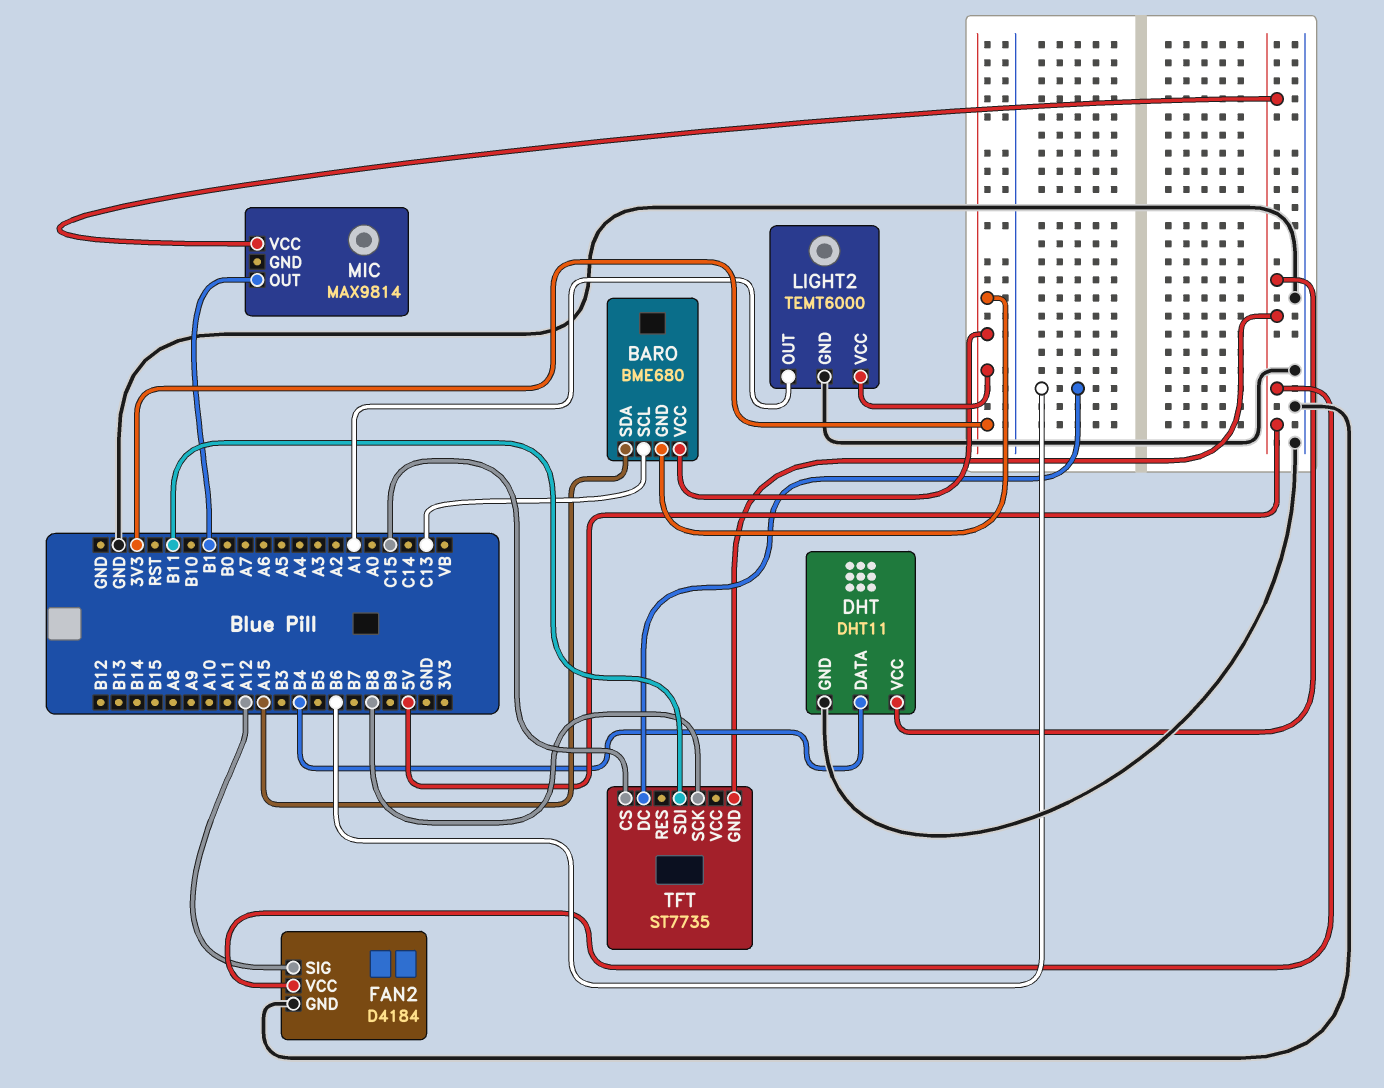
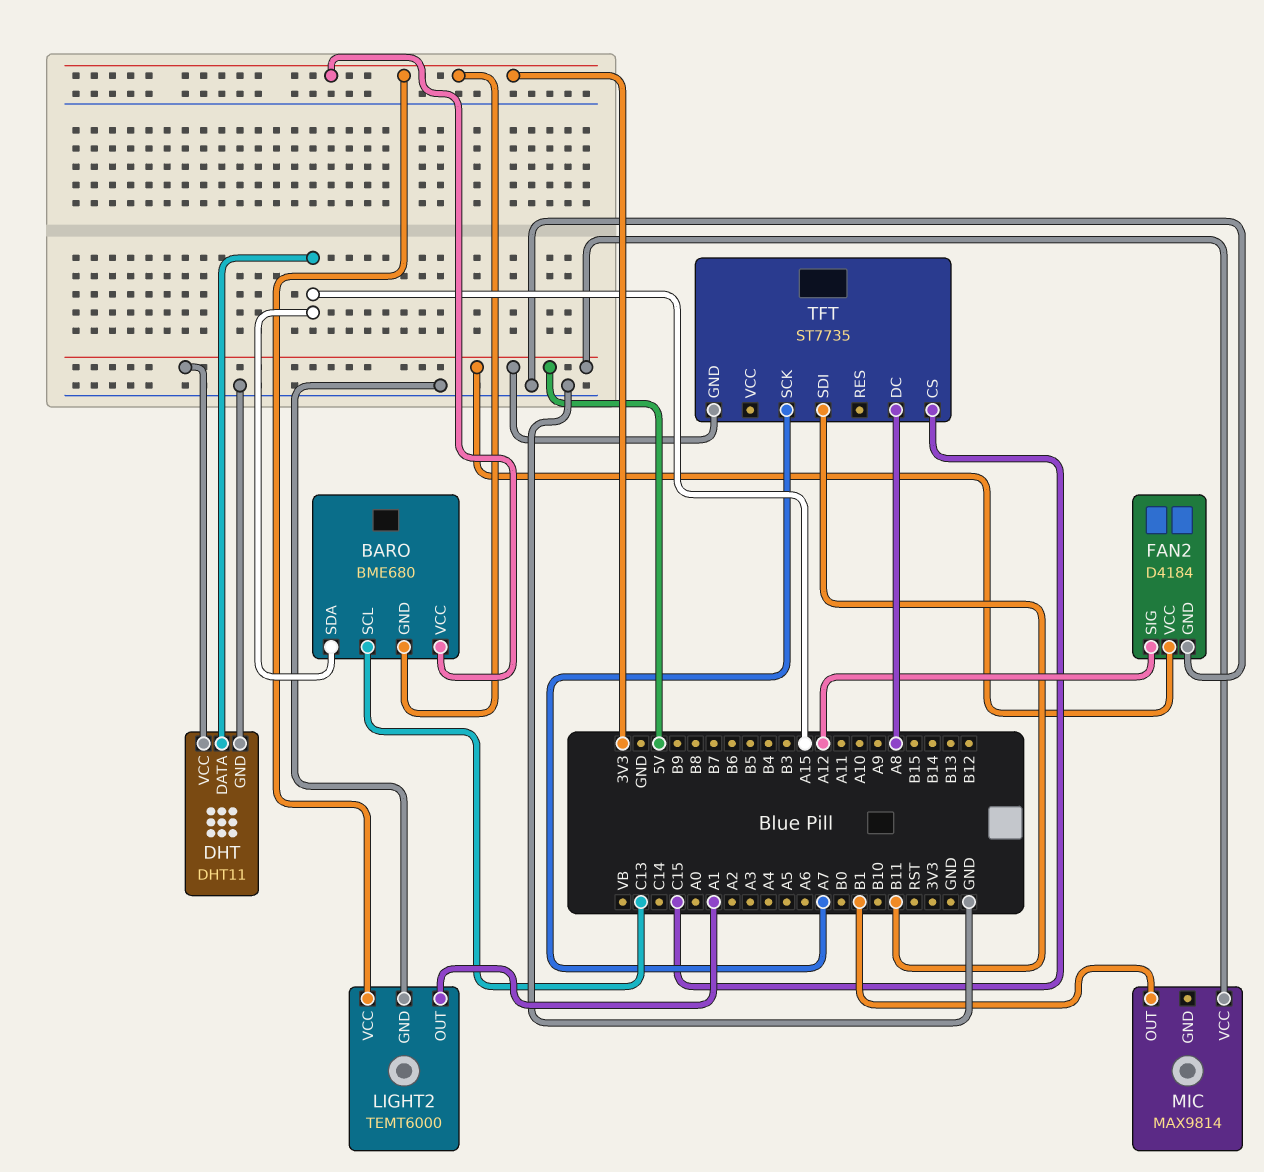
DHT pin DATA: B4 -> A15
TFT pin DC: B6 -> A8
TFT pin SCK: B8 -> A7

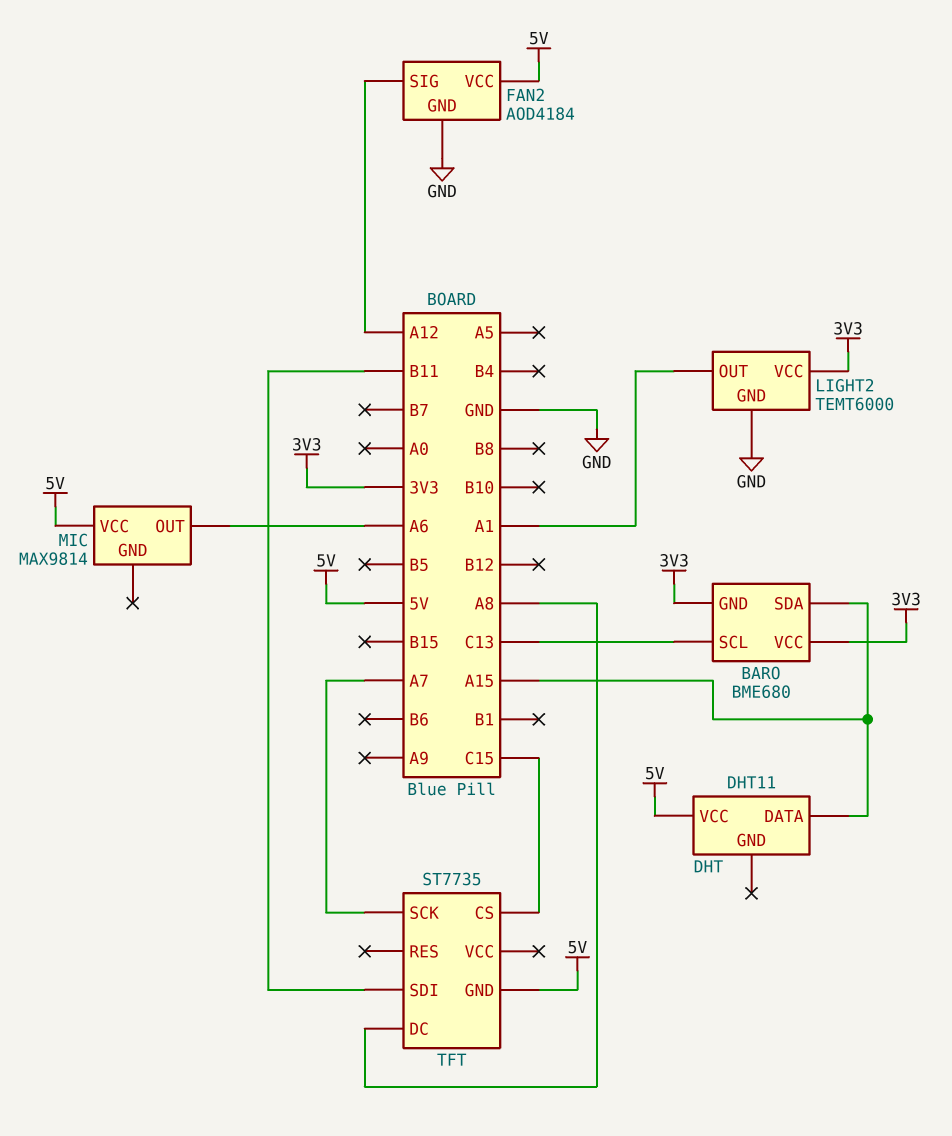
DHT pin GND: GND -> none
FAN2: D4184 -> AOD4184
MIC pin OUT: B1 -> A6

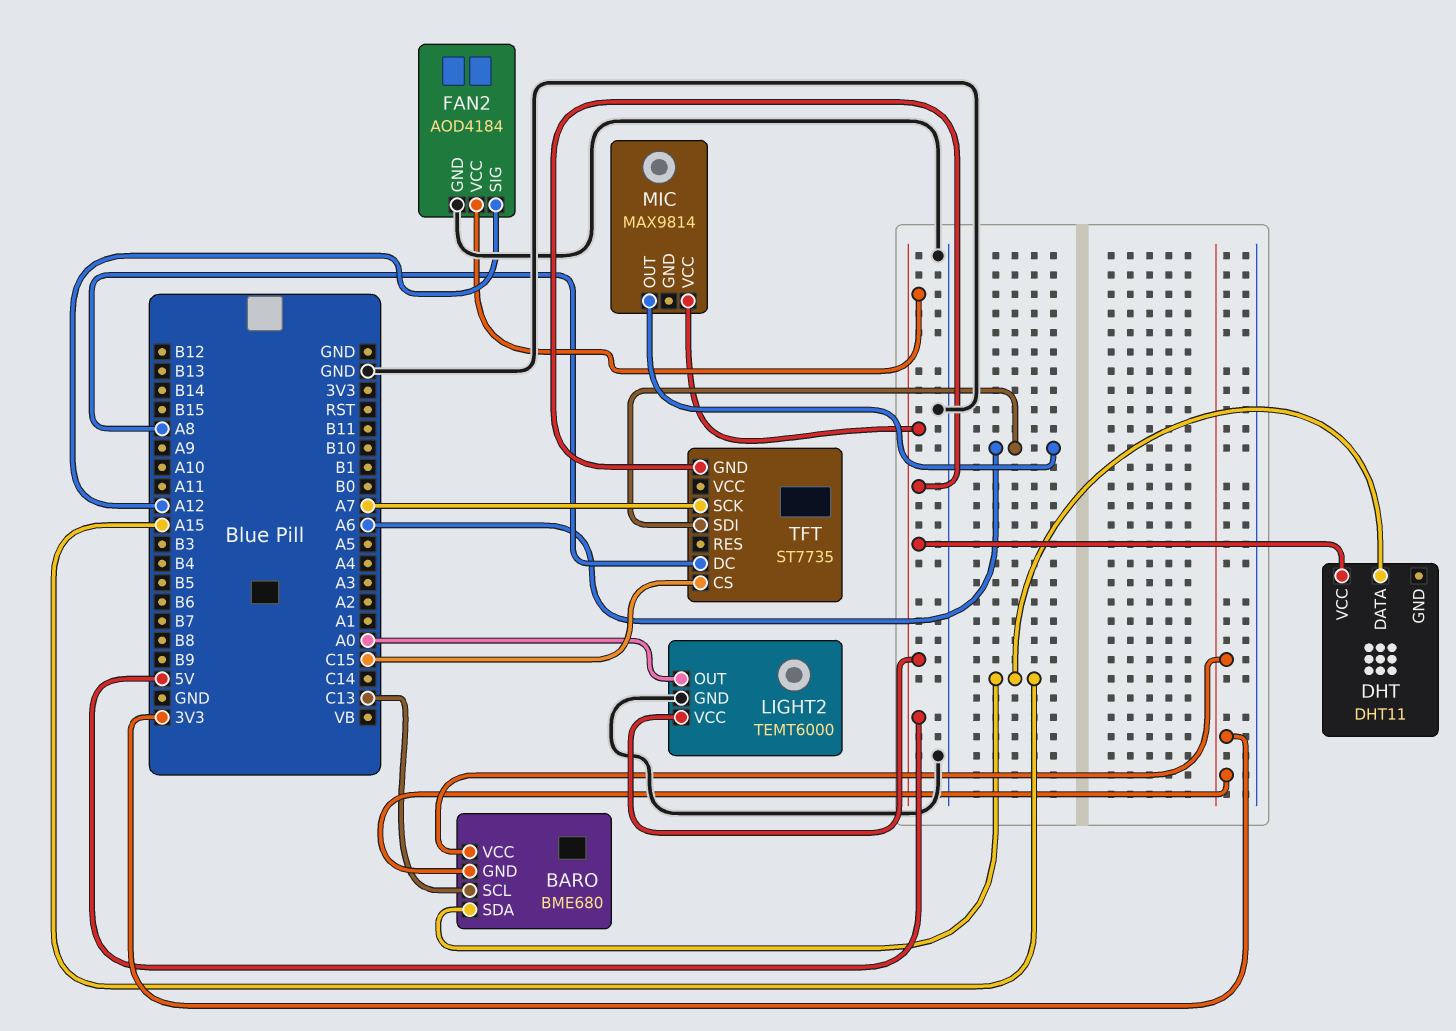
LIGHT2 pin OUT: A1 -> A0
LIGHT2 pin VCC: 3V3 -> 5V
TFT pin SDI: B11 -> A6

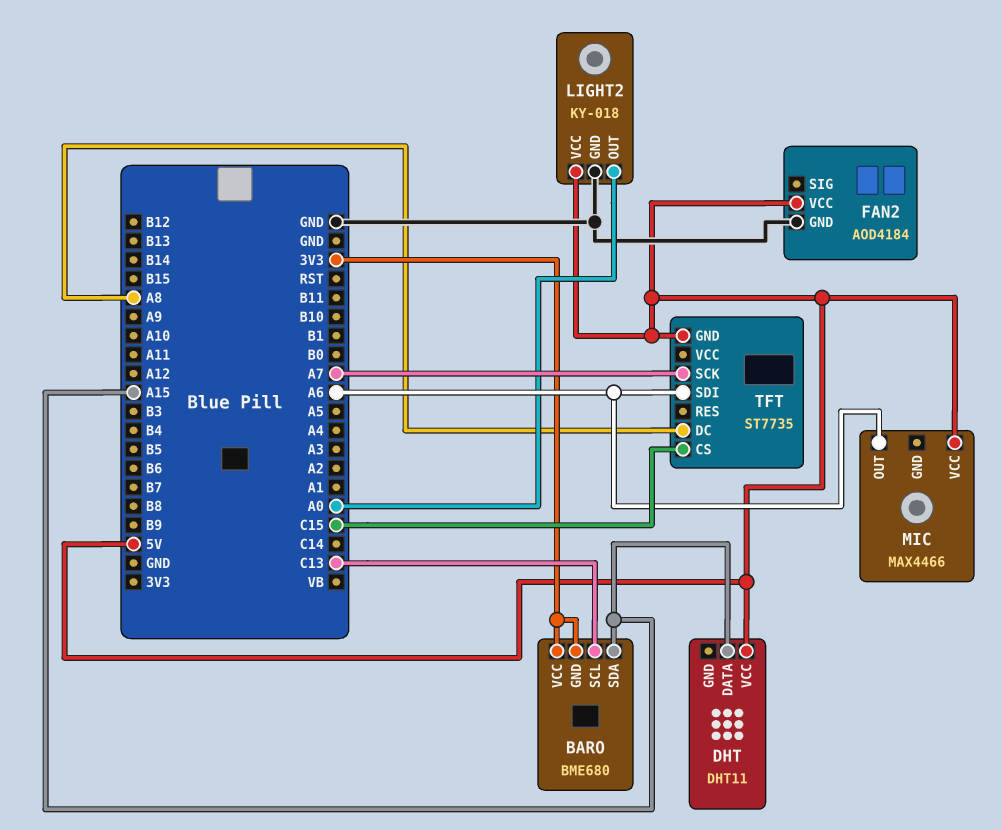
FAN2 pin SIG: A12 -> none
LIGHT2: TEMT6000 -> KY-018
MIC: MAX9814 -> MAX4466

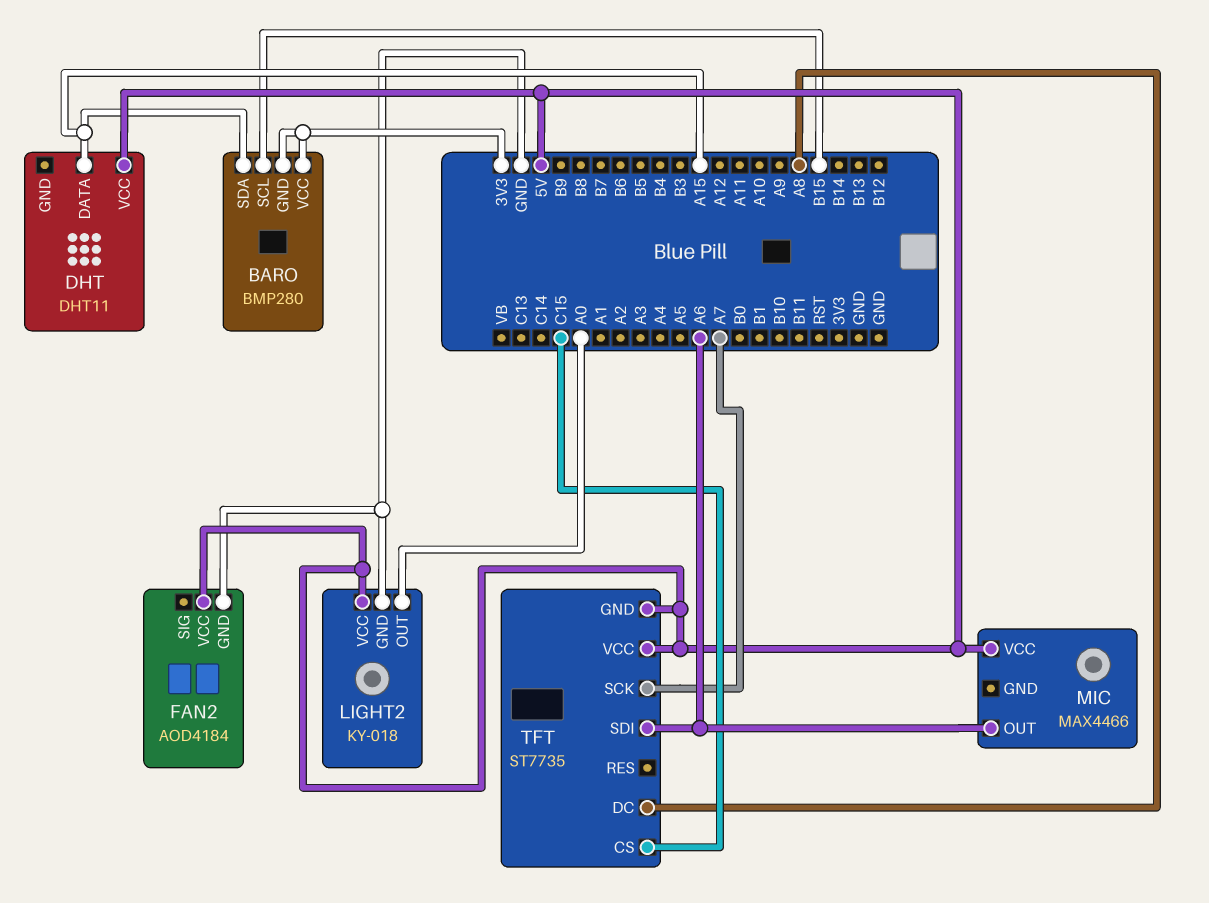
BARO: BME680 -> BMP280
BARO pin SCL: C13 -> B15
TFT pin VCC: none -> 5V

